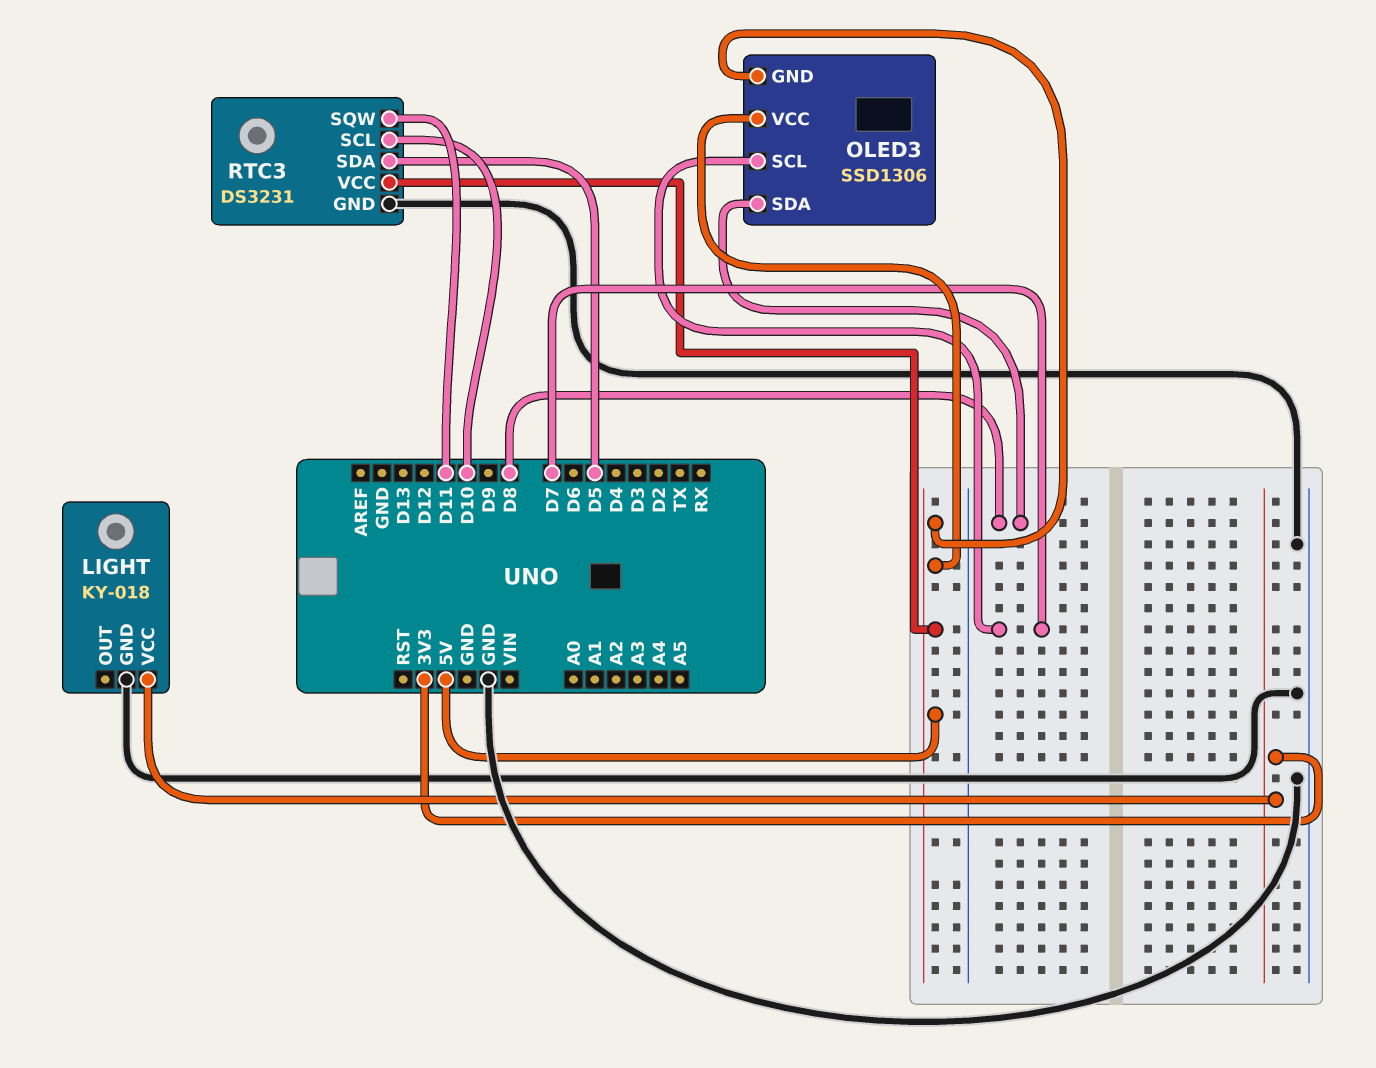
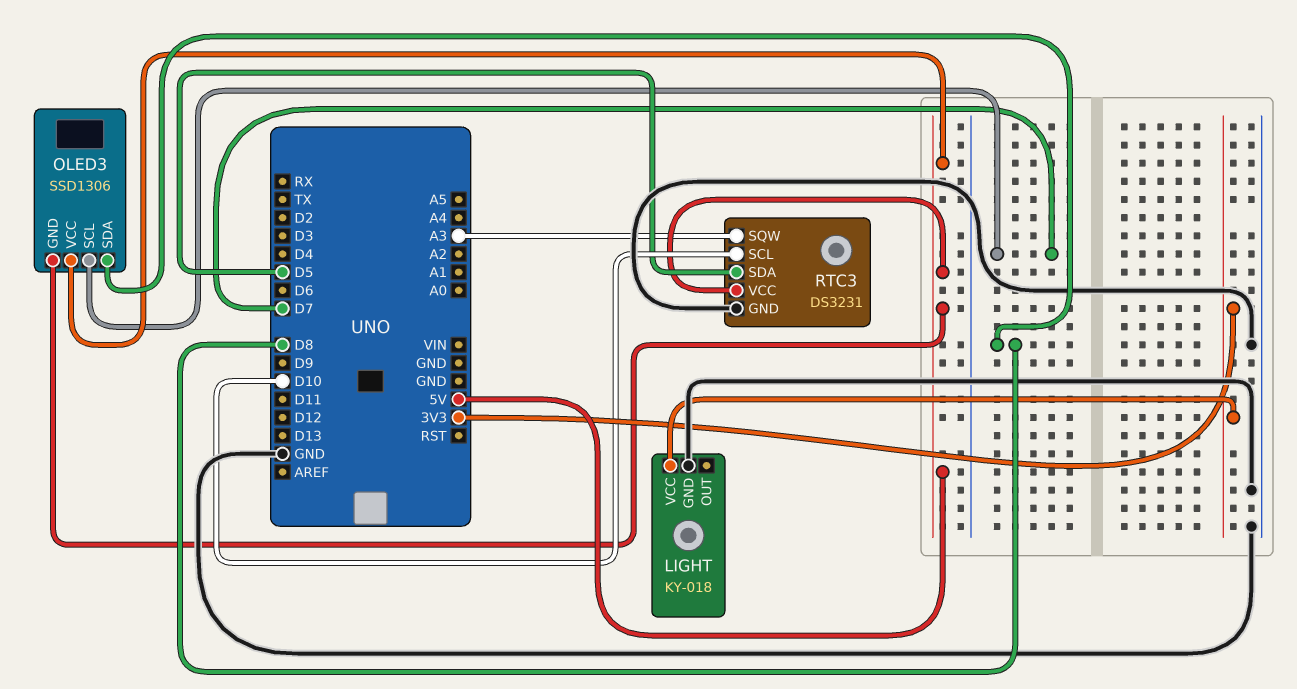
RTC3 pin SQW: D11 -> A3

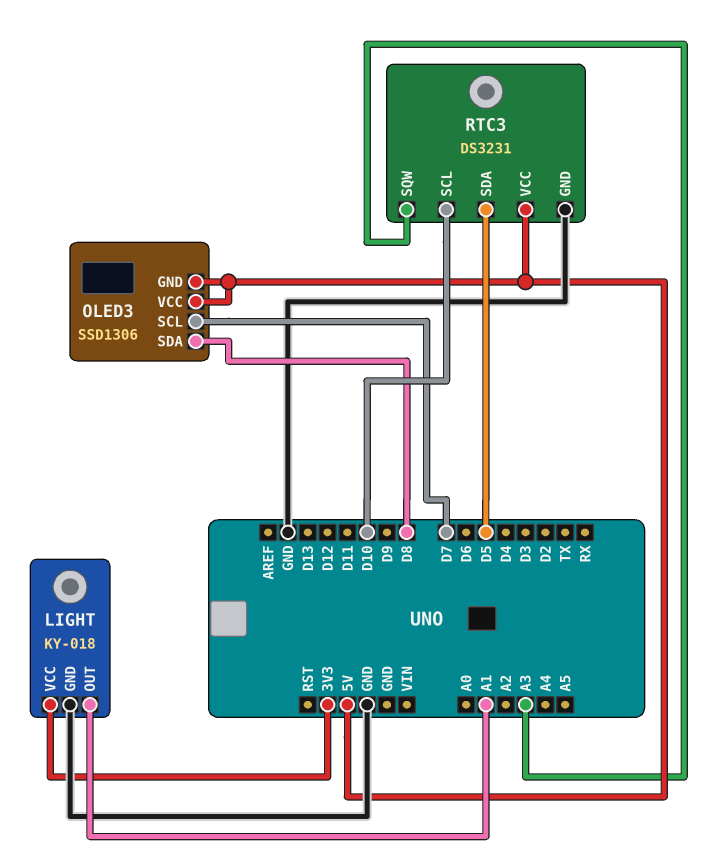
LIGHT pin OUT: none -> A1

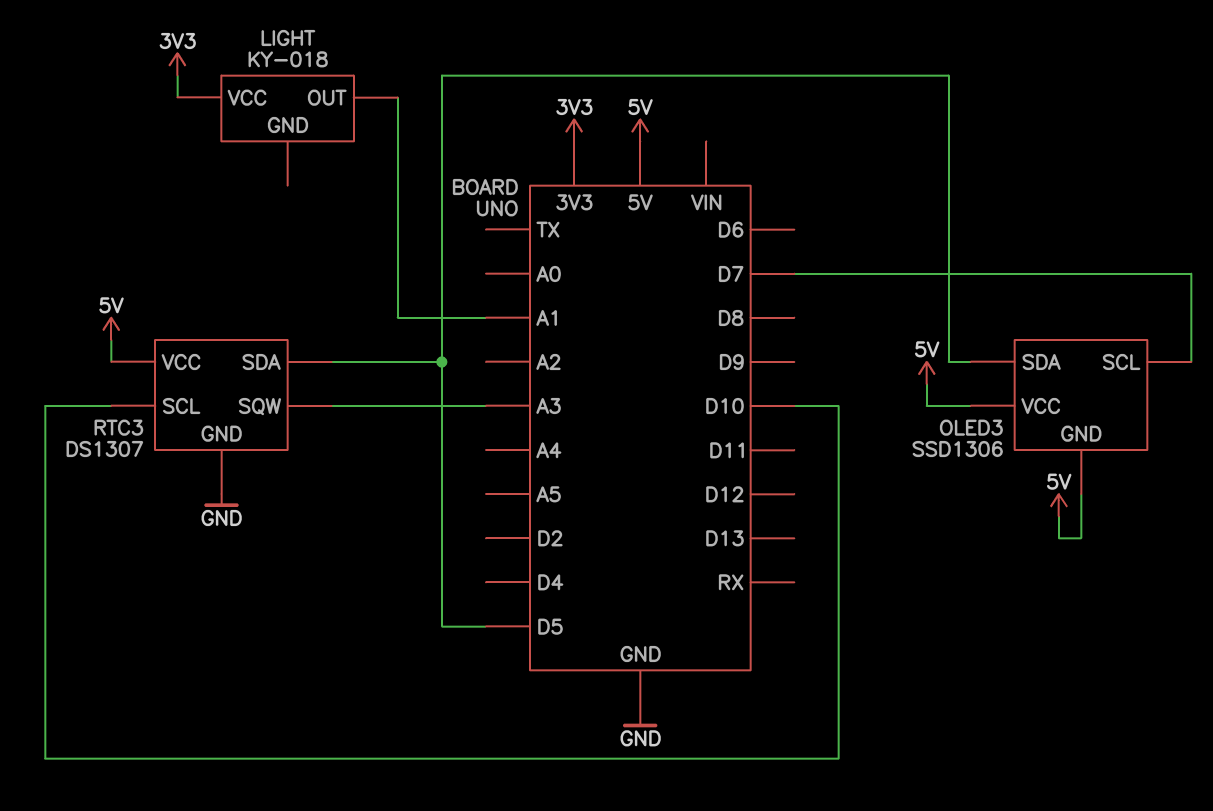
LIGHT pin GND: GND -> none
OLED3 pin SDA: D8 -> D5
RTC3: DS3231 -> DS1307

